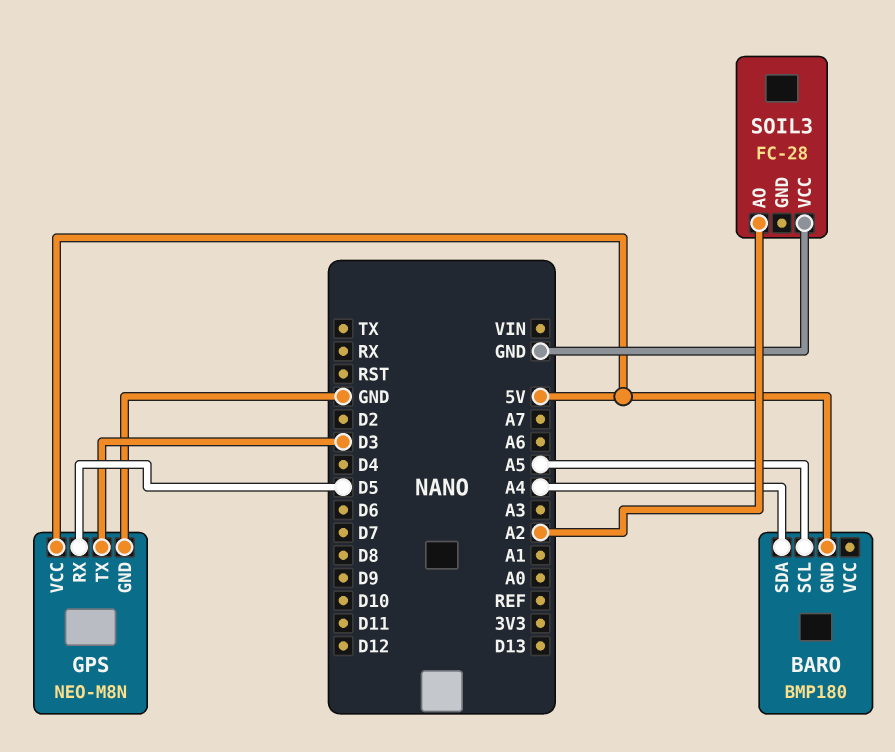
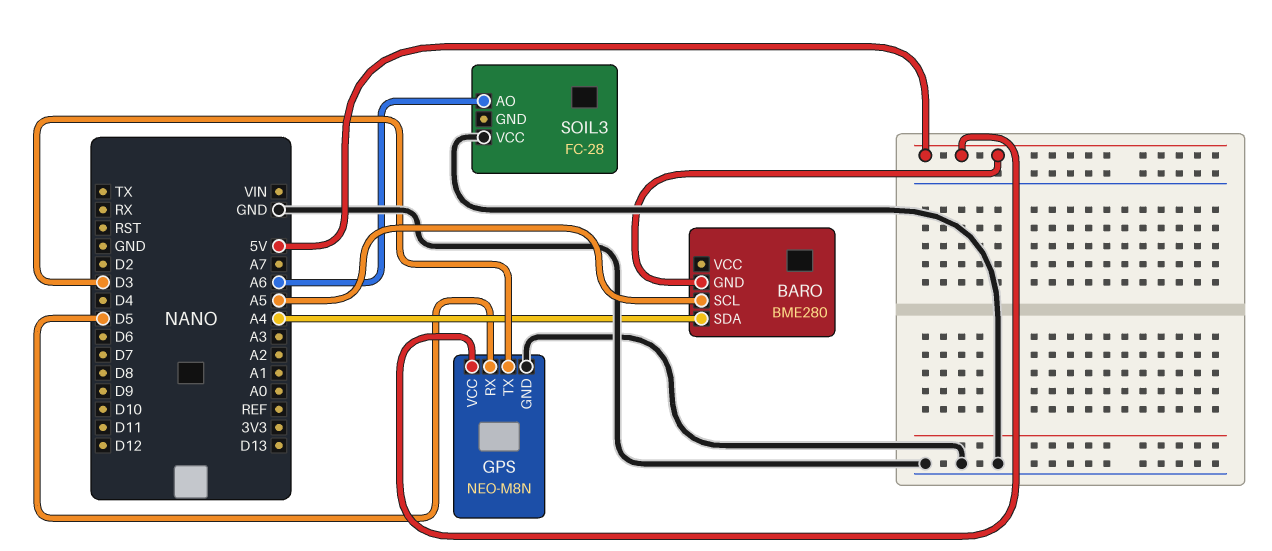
BARO: BMP180 -> BME280
SOIL3 pin AO: A2 -> A6

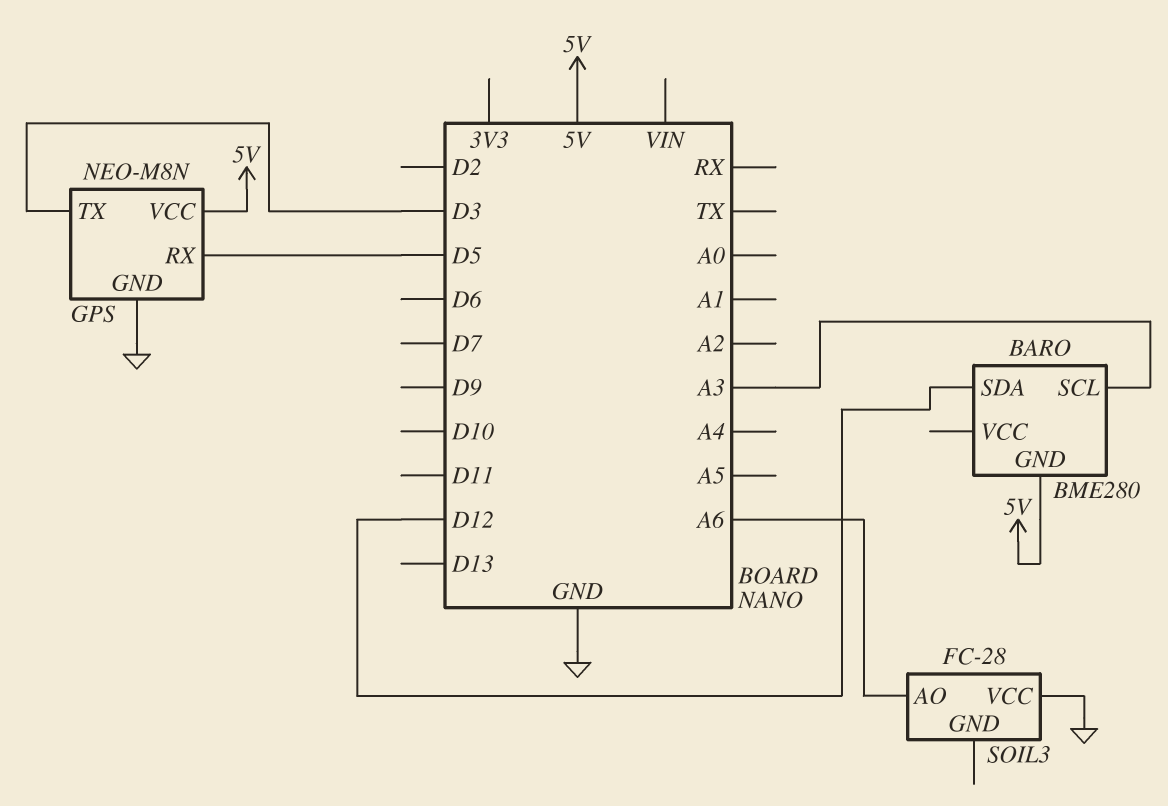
BARO pin SCL: A5 -> A3
BARO pin SDA: A4 -> D12

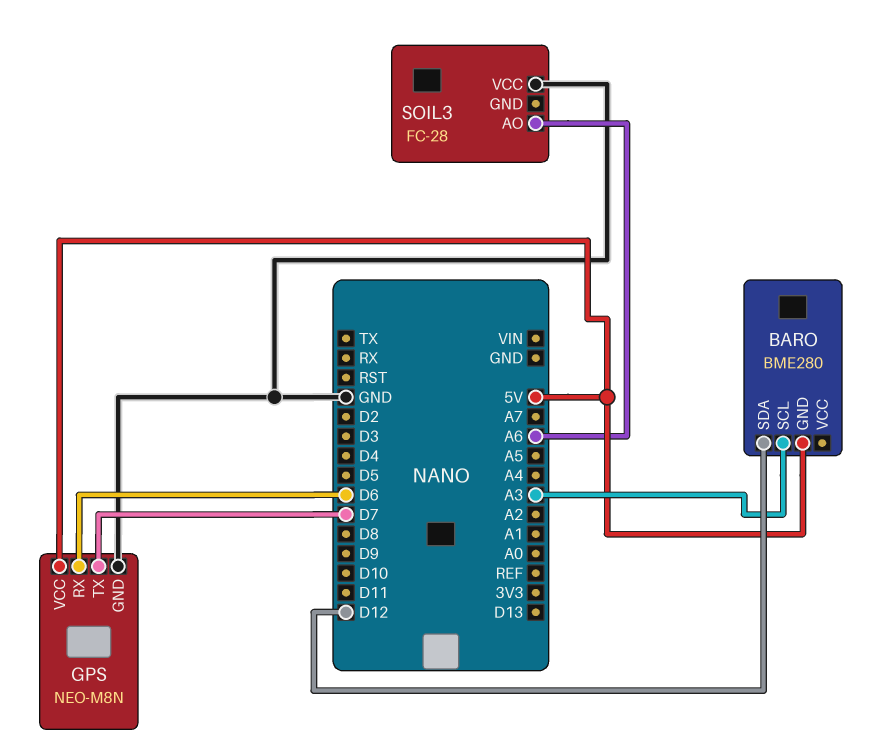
GPS pin RX: D5 -> D6
GPS pin TX: D3 -> D7

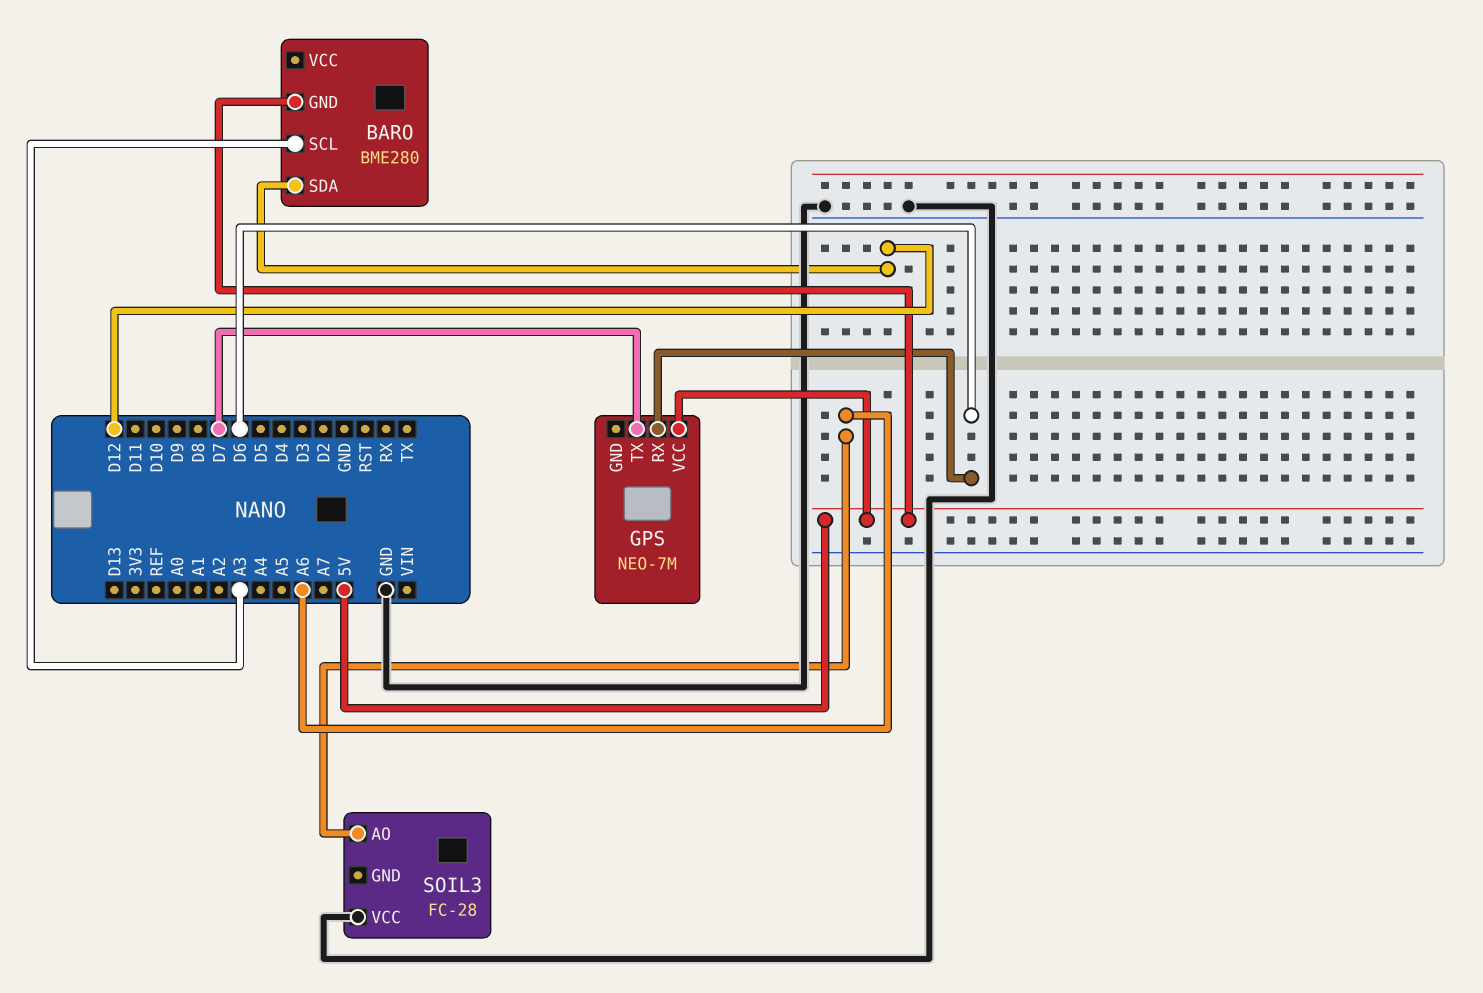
GPS: NEO-M8N -> NEO-7M
GPS pin GND: GND -> none

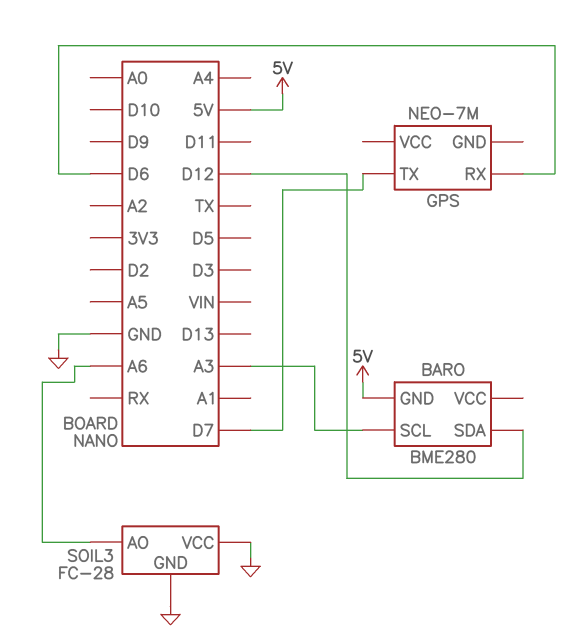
GPS pin VCC: 5V -> none
SOIL3 pin GND: none -> GND

